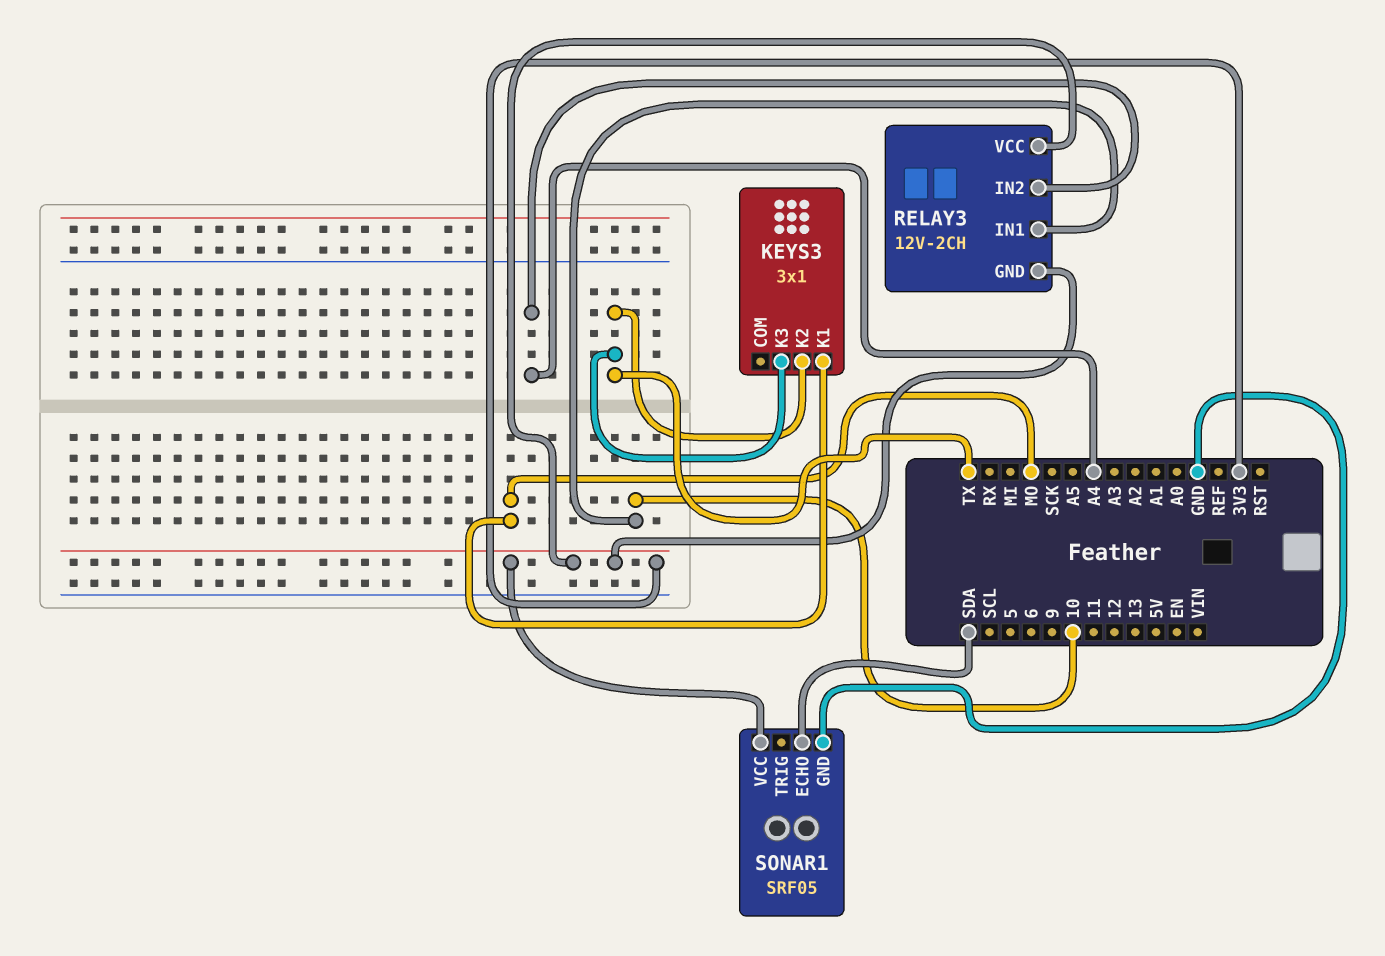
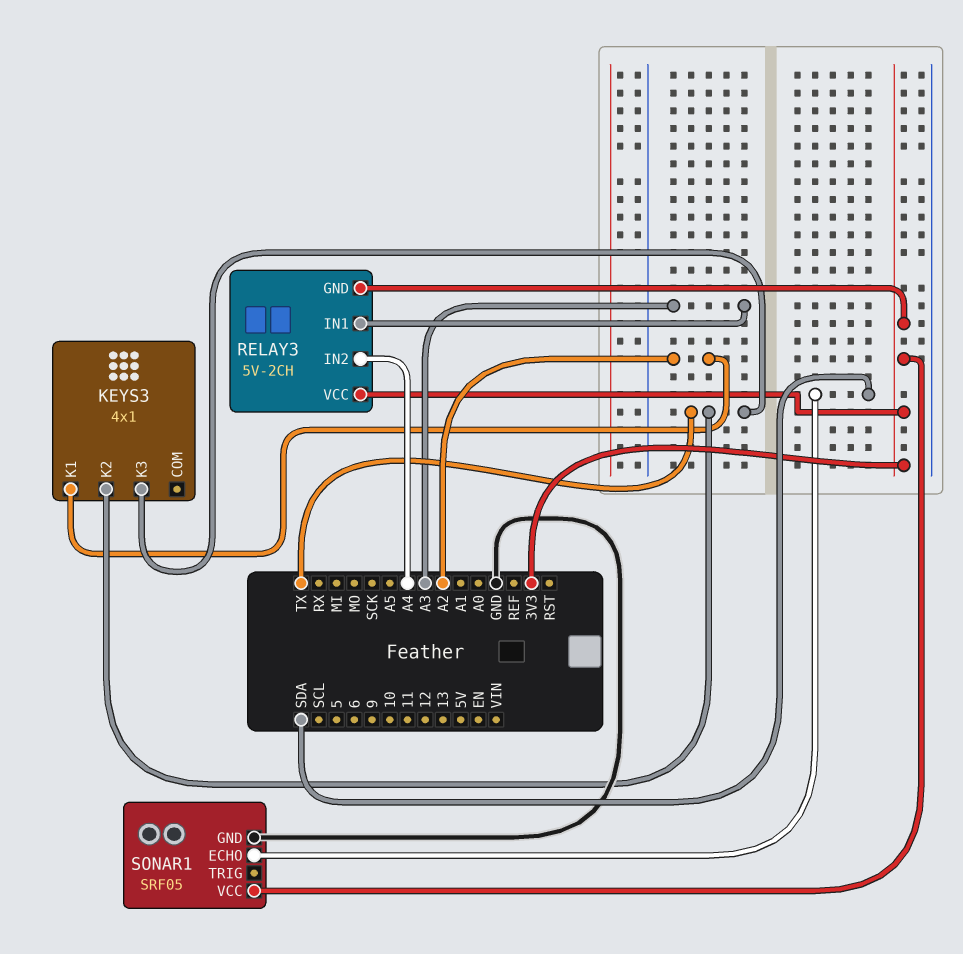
KEYS3: 3x1 -> 4x1
KEYS3 pin K1: MO -> A2
RELAY3: 12V-2CH -> 5V-2CH
RELAY3 pin IN1: 10 -> A3

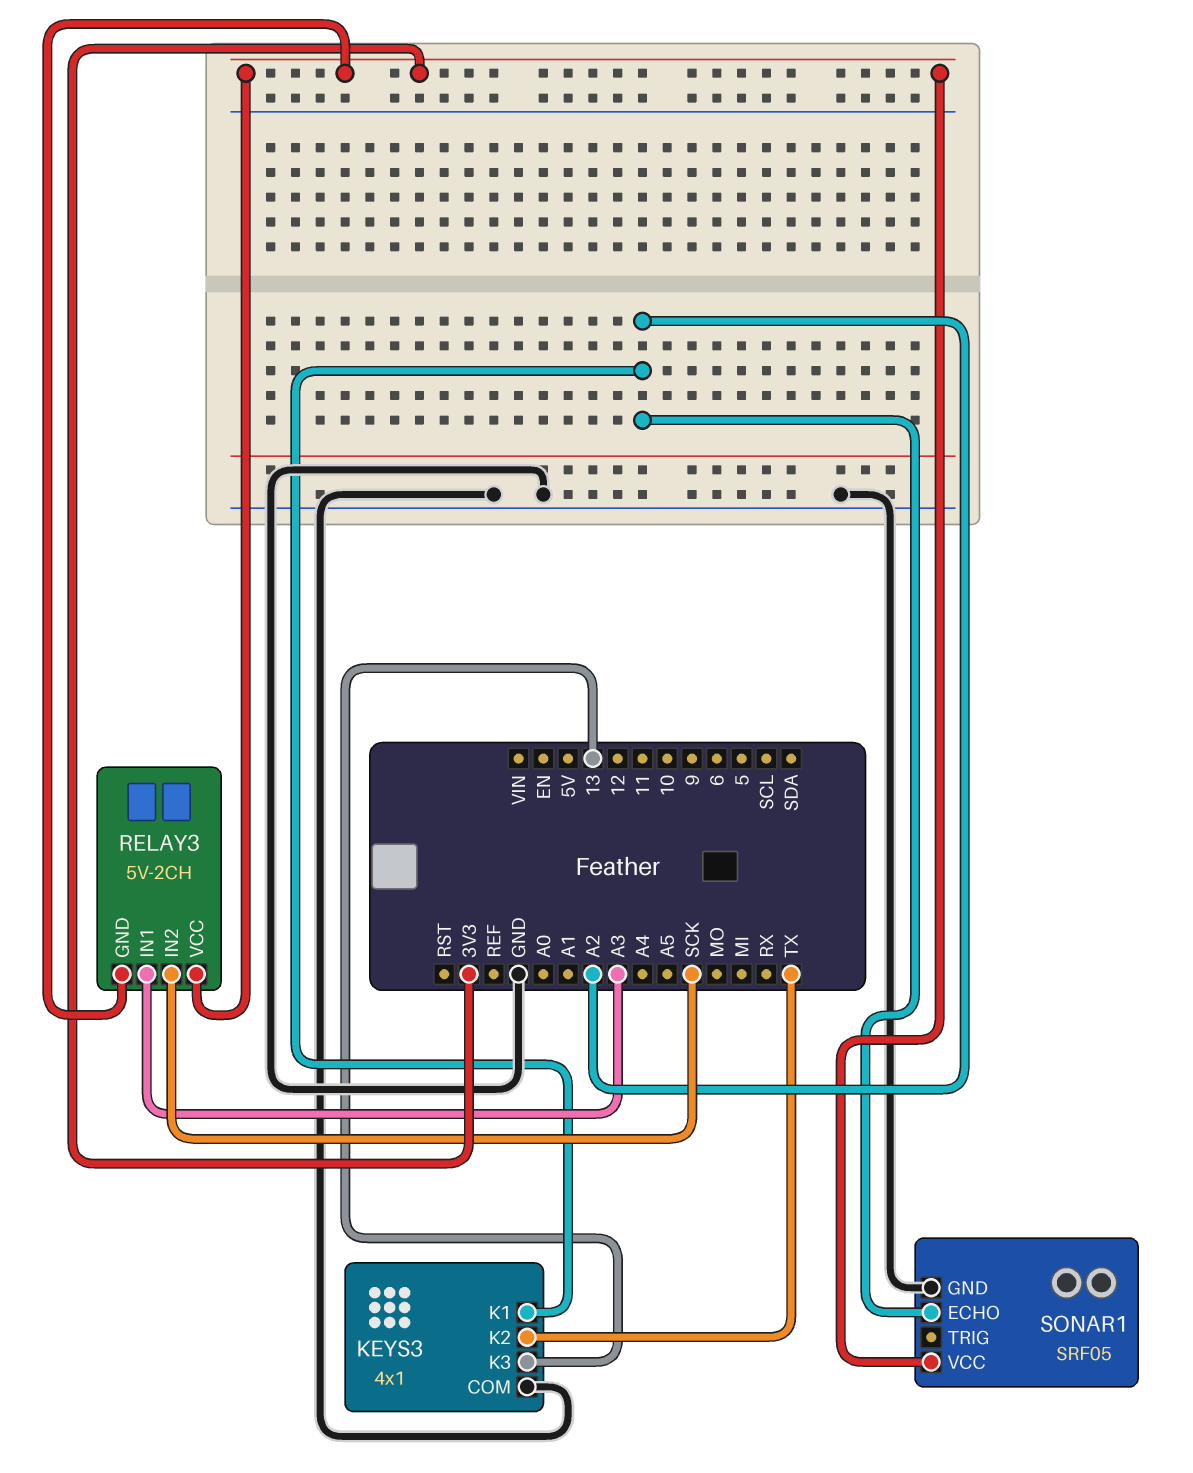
KEYS3 pin COM: none -> GND
KEYS3 pin K3: TX -> 13
RELAY3 pin IN2: A4 -> SCK
SONAR1 pin ECHO: SDA -> A2

